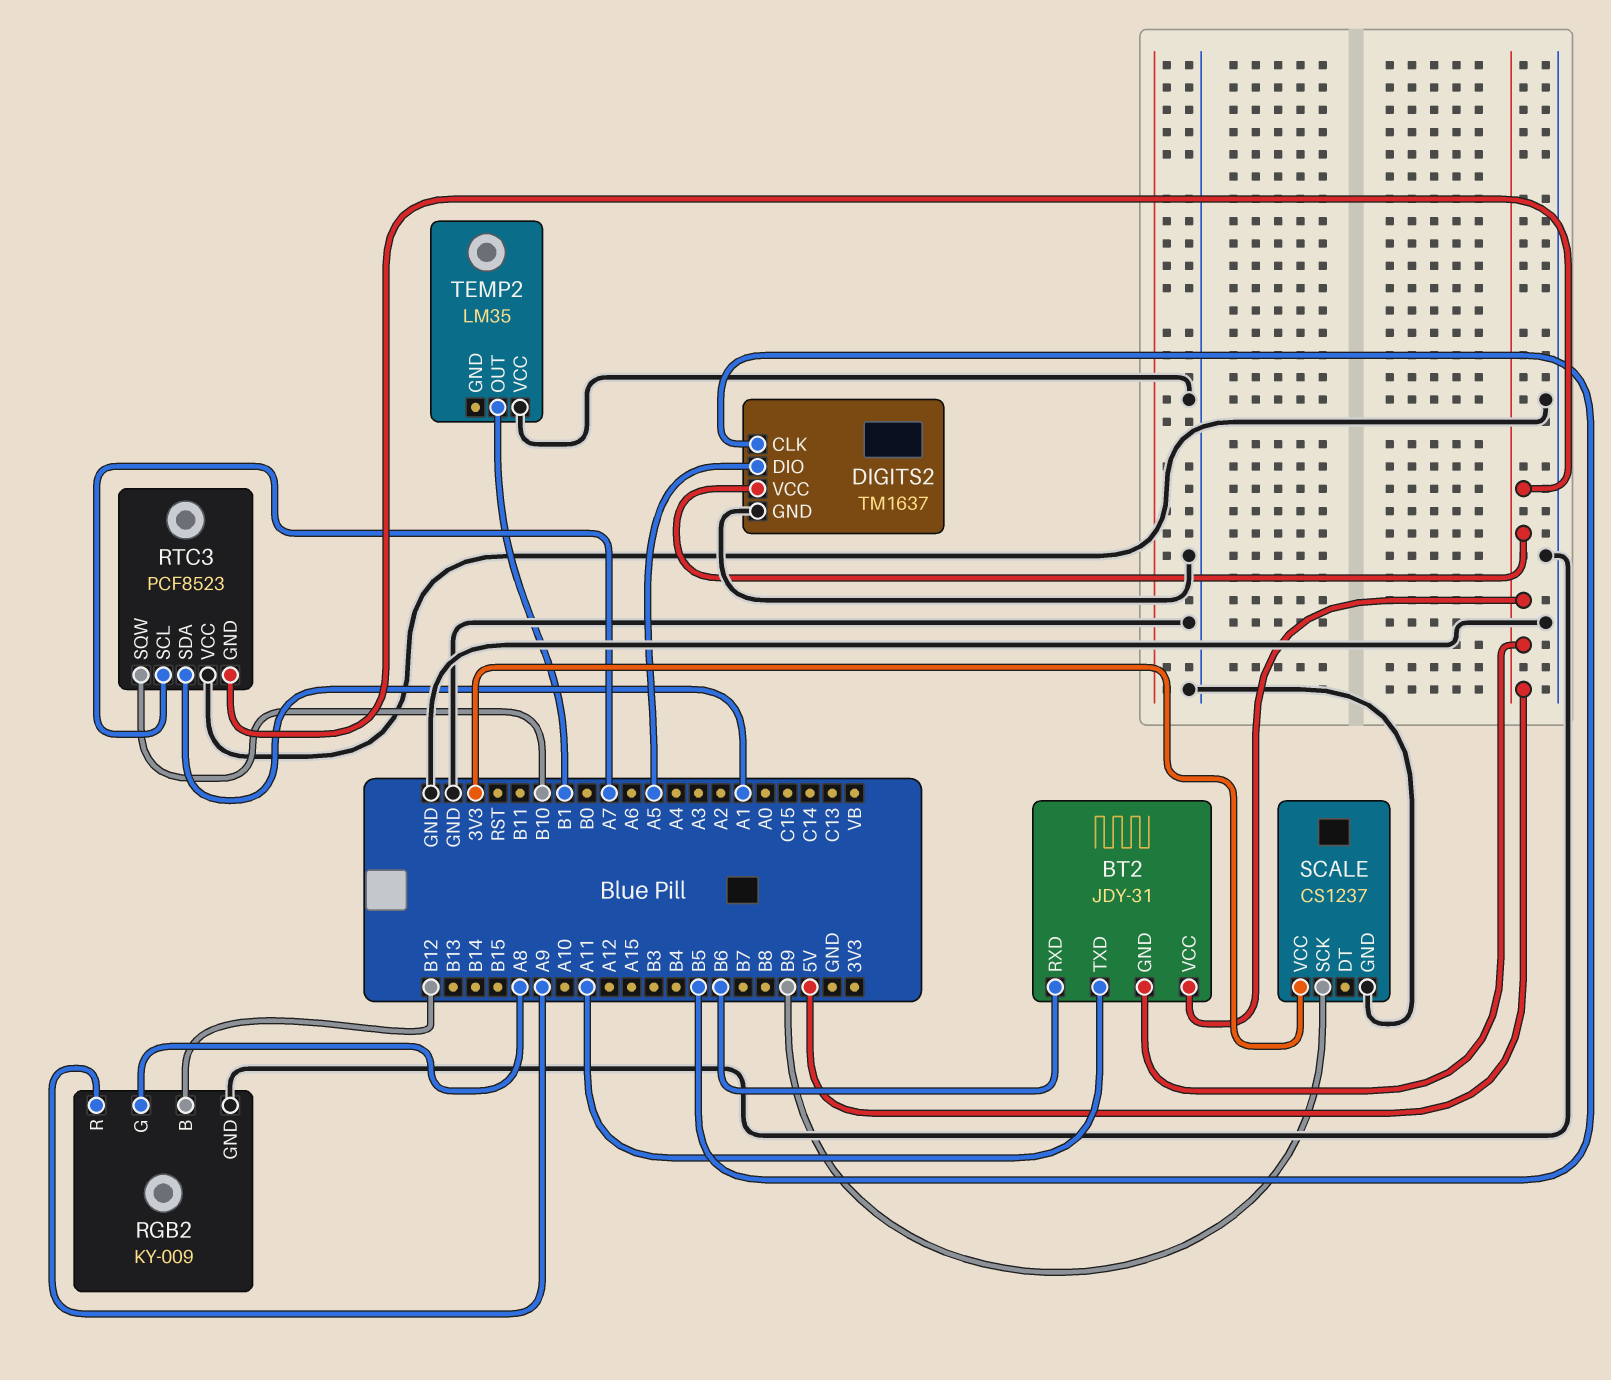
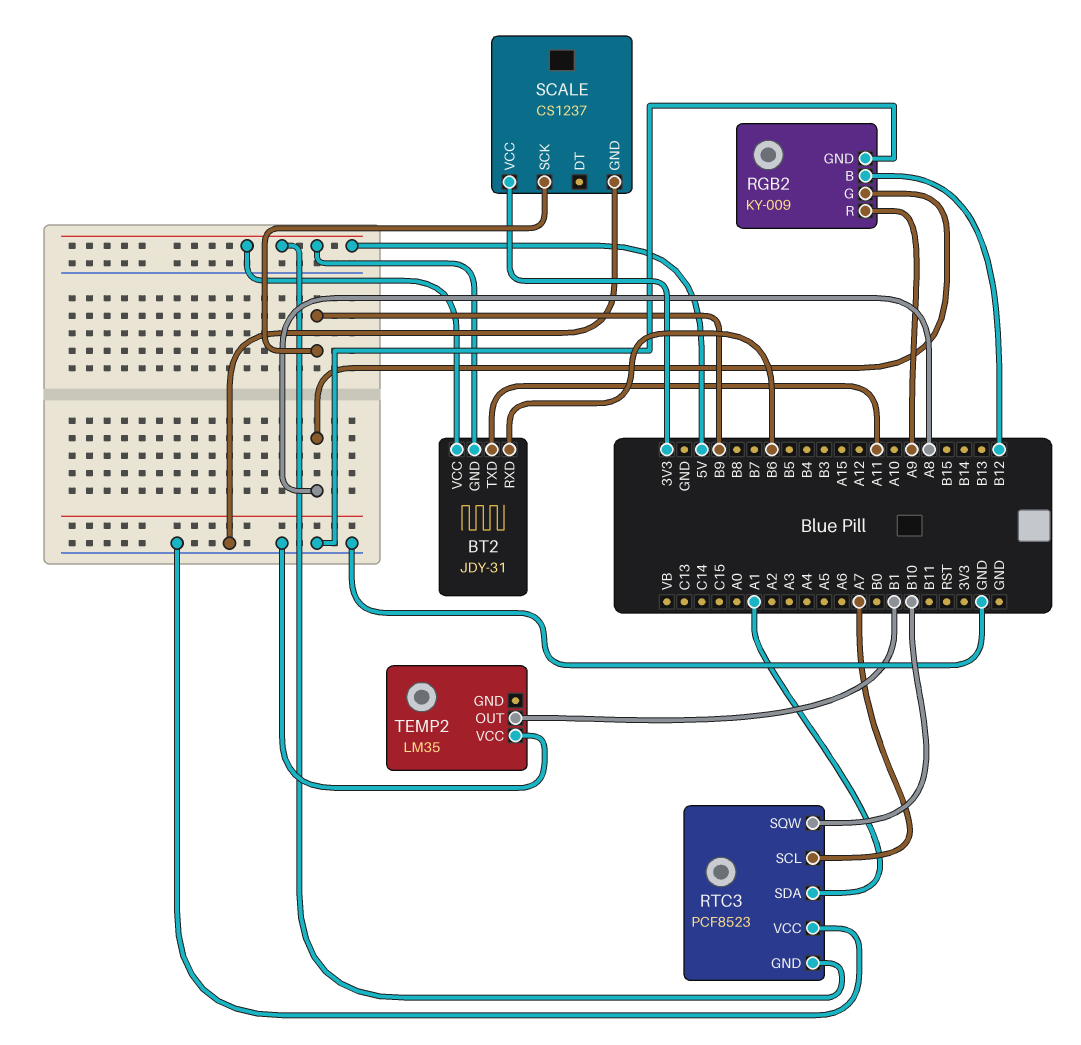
DIGITS2: TM1637 -> none
DIGITS2 pin CLK: B5 -> none
DIGITS2 pin DIO: A5 -> none
DIGITS2 pin GND: GND -> none
DIGITS2 pin VCC: 5V -> none

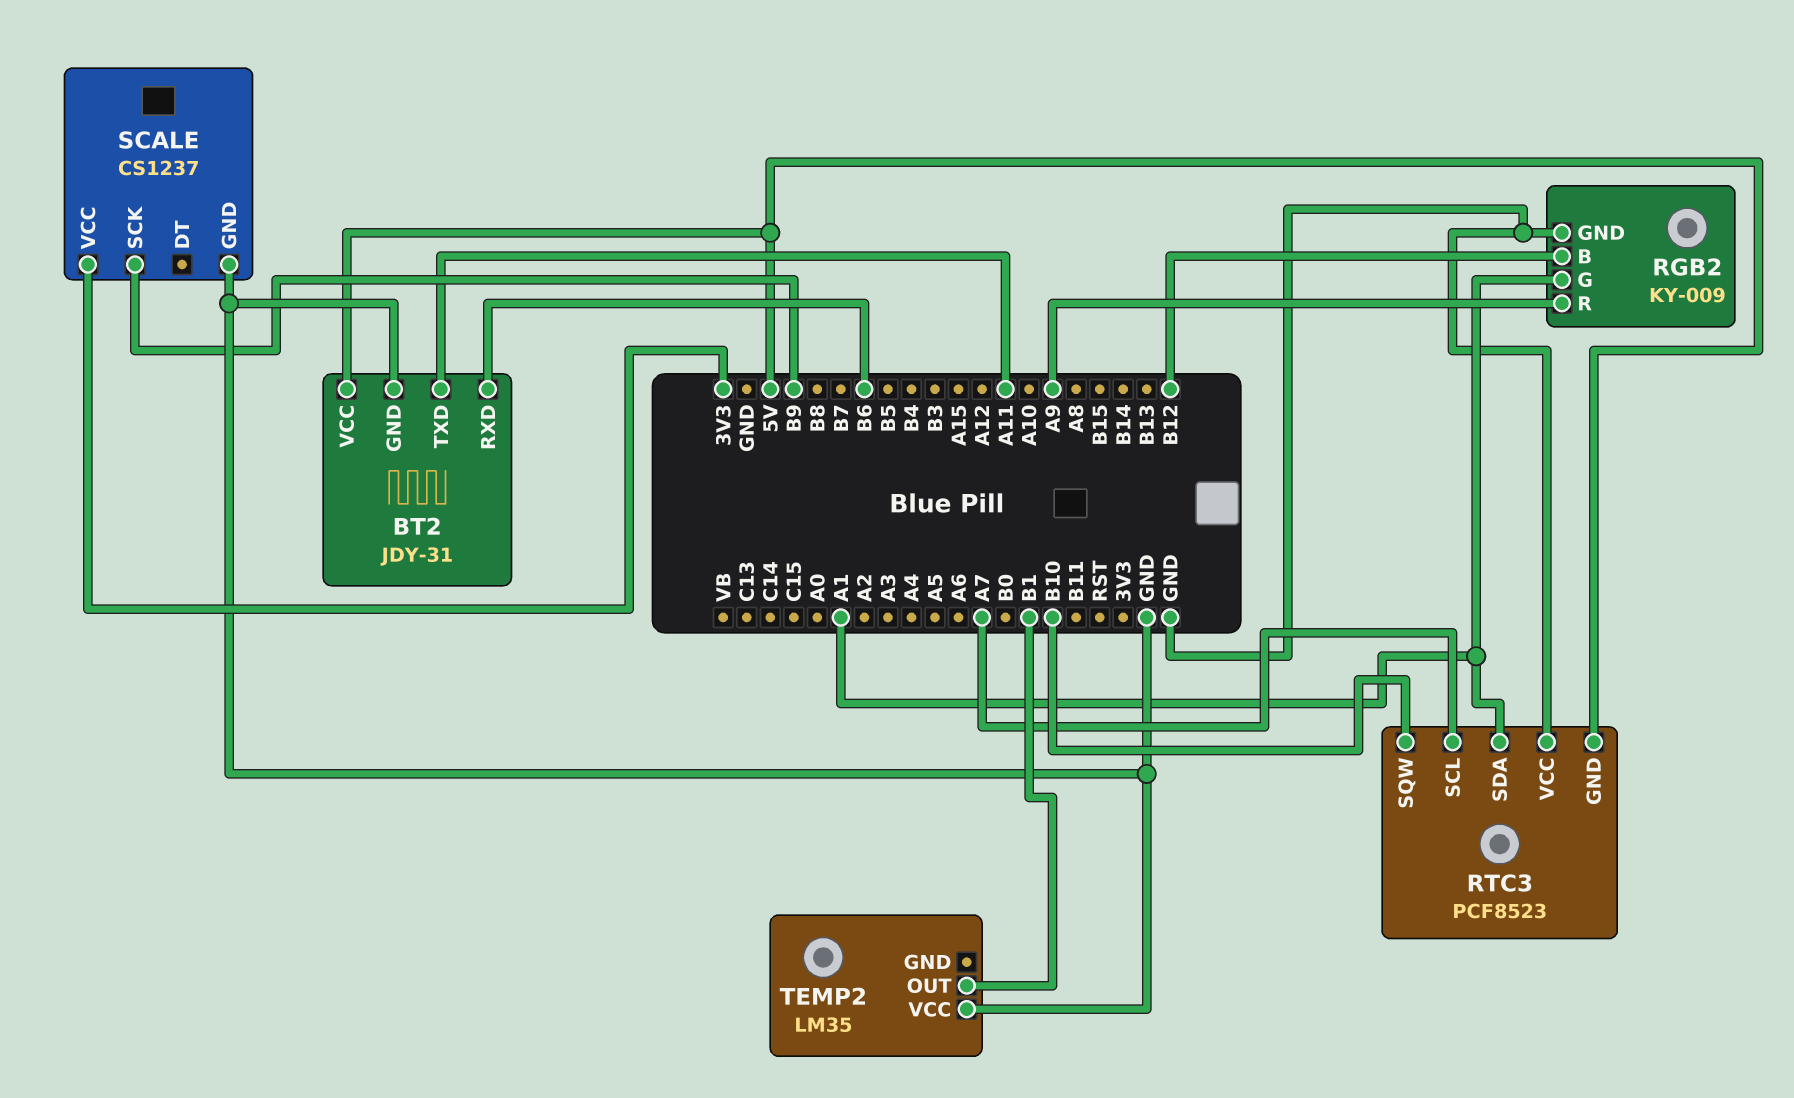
BT2 pin GND: 5V -> GND
RGB2 pin G: A8 -> A1

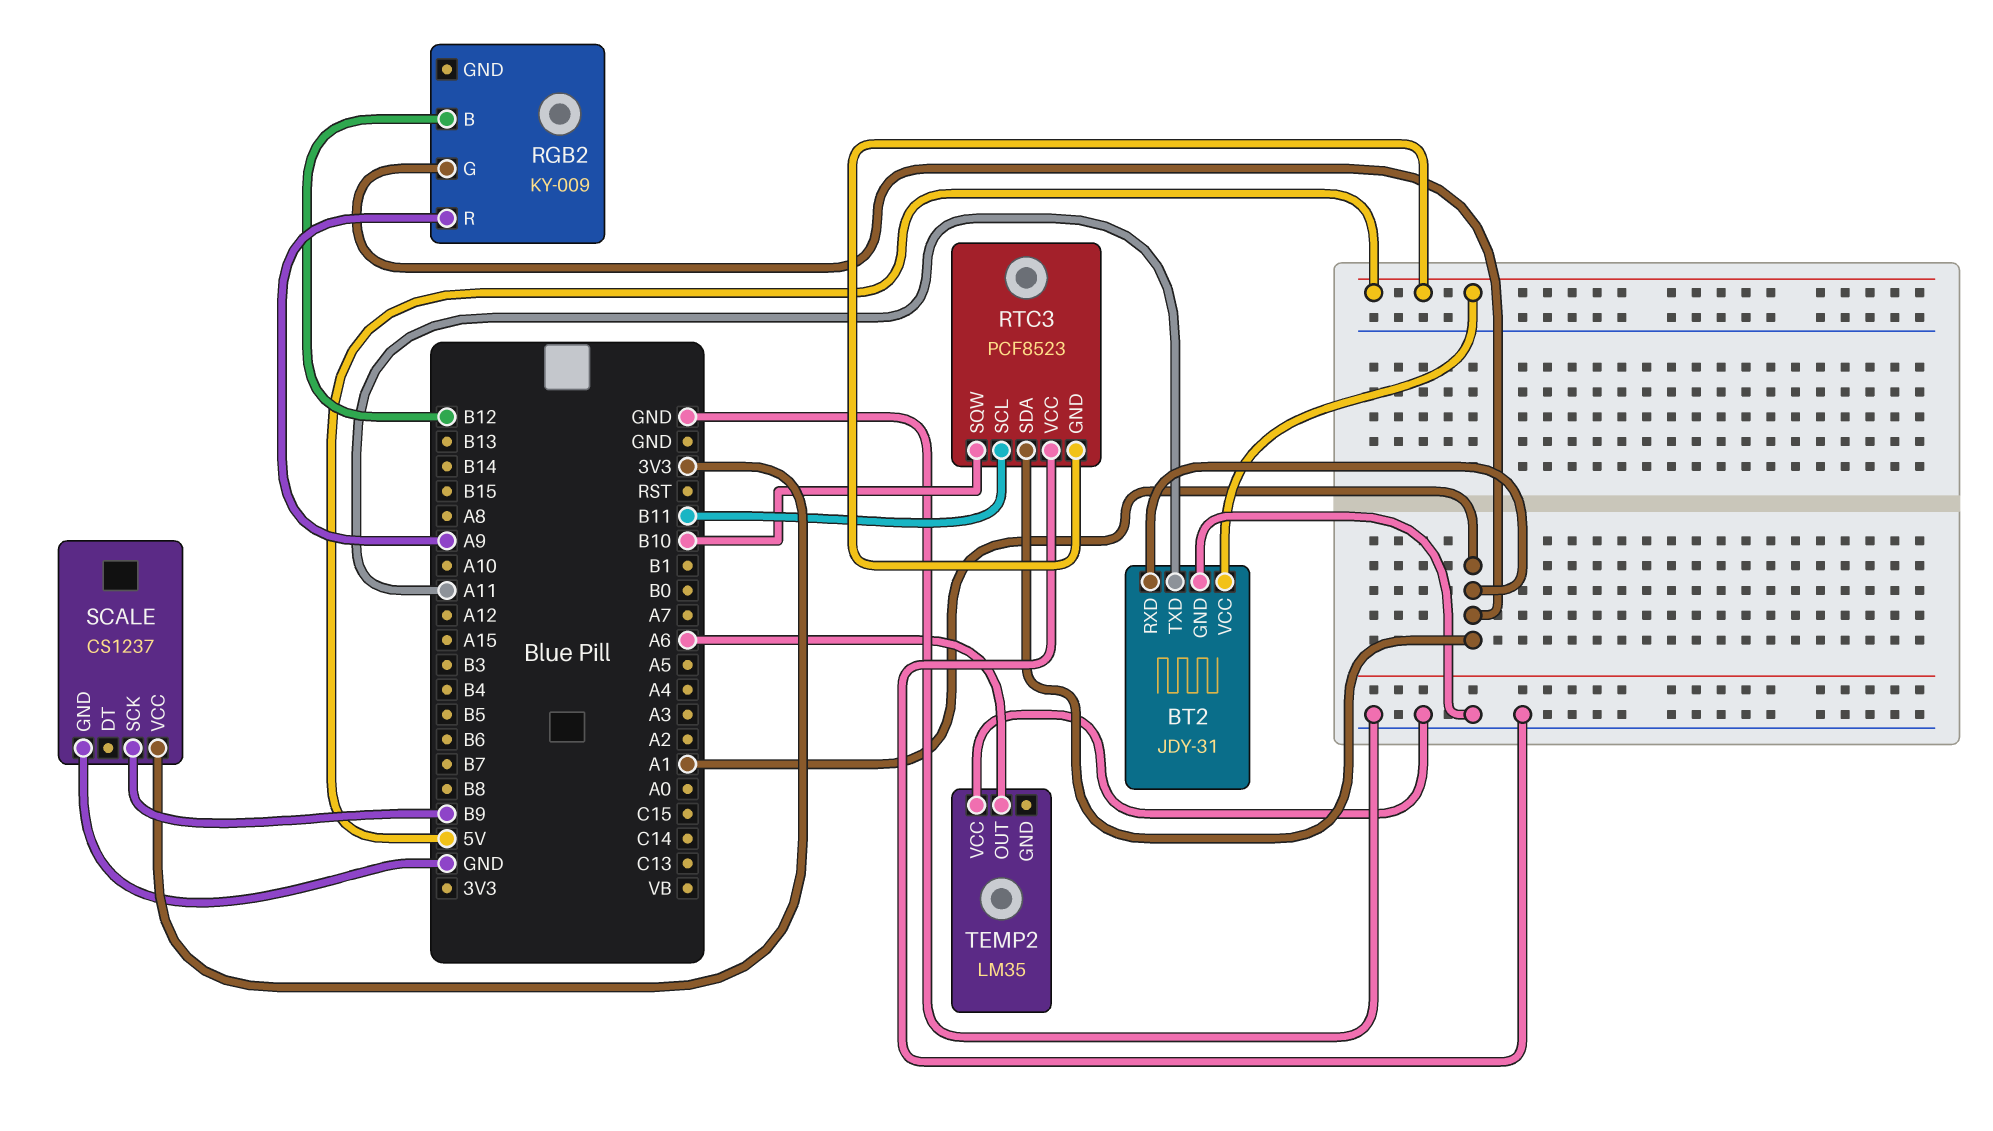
BT2 pin RXD: B6 -> A1
RGB2 pin GND: GND -> none
RTC3 pin SCL: A7 -> B11
TEMP2 pin OUT: B1 -> A6

